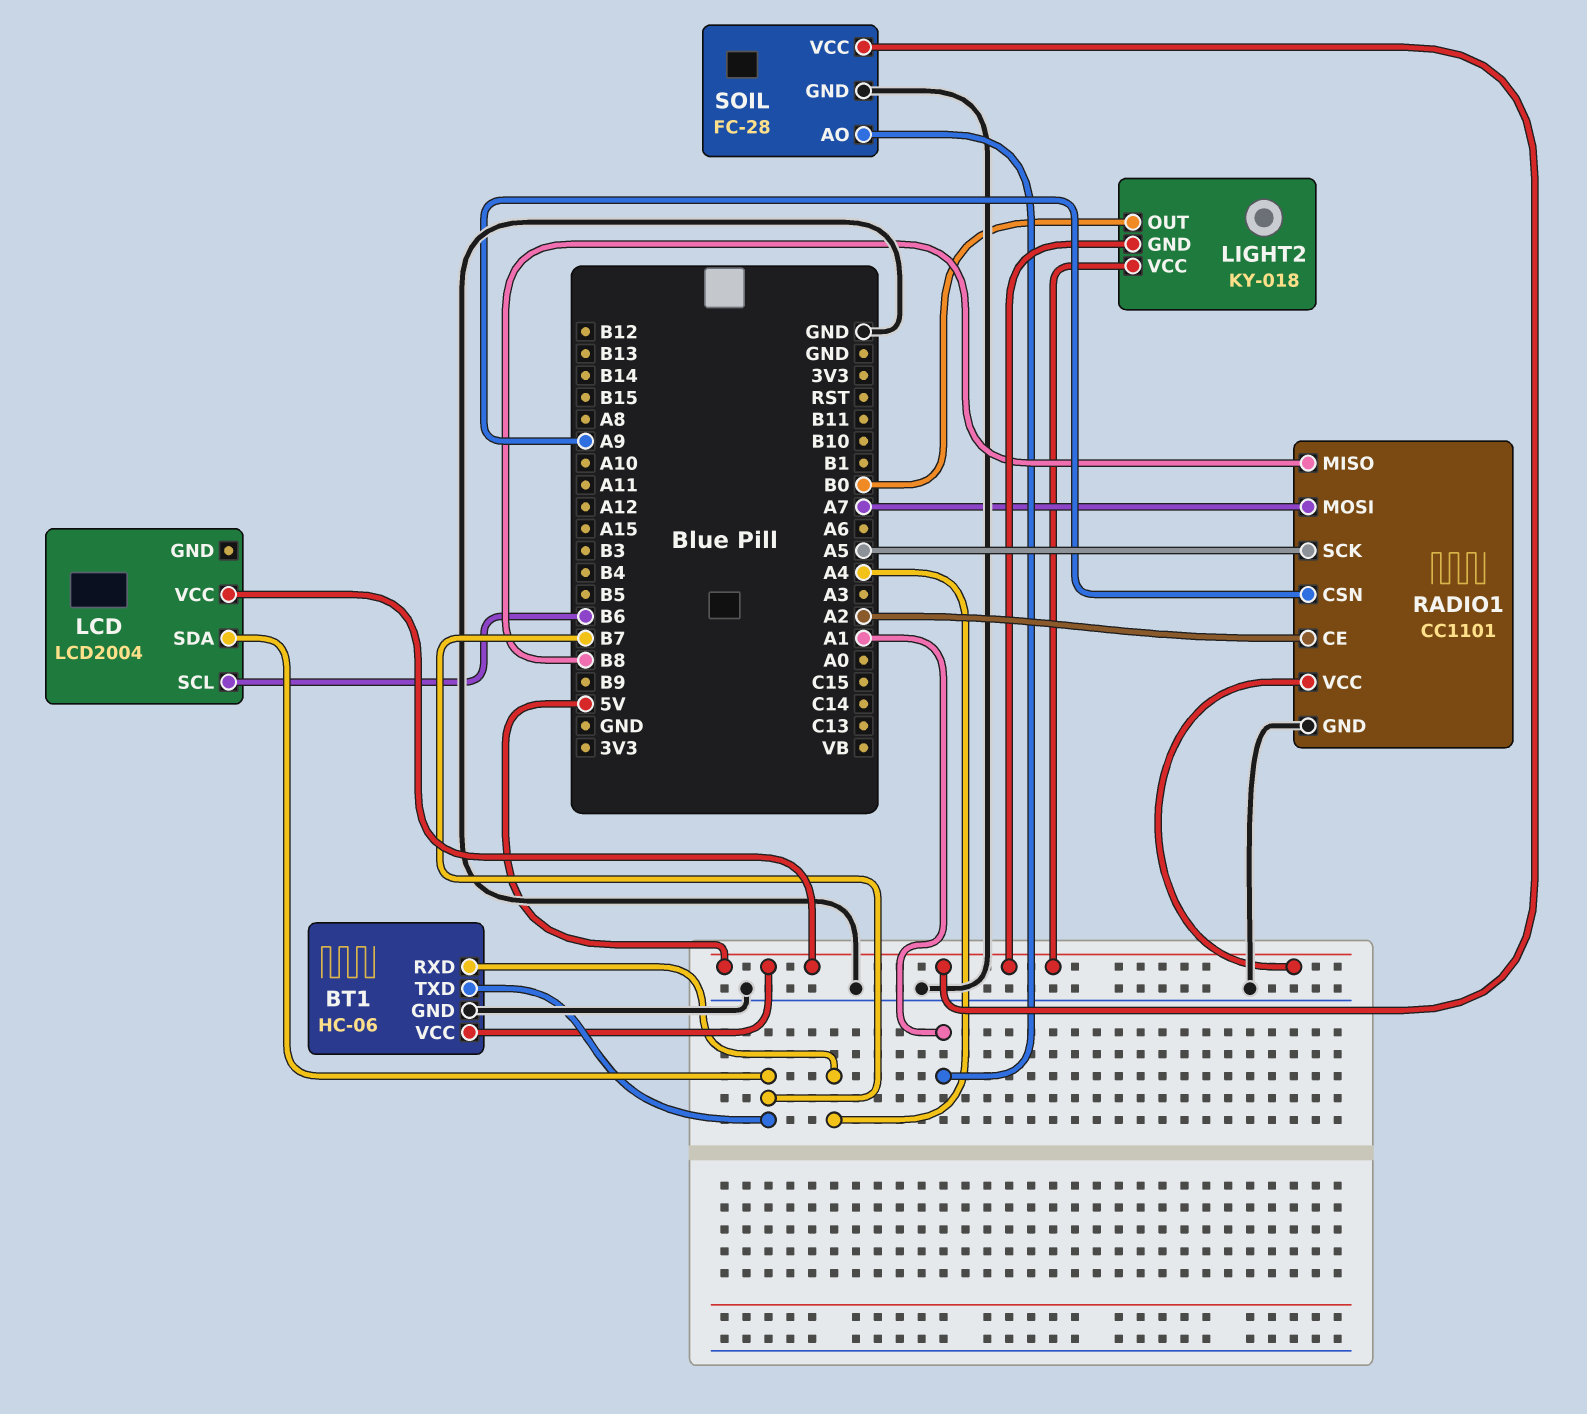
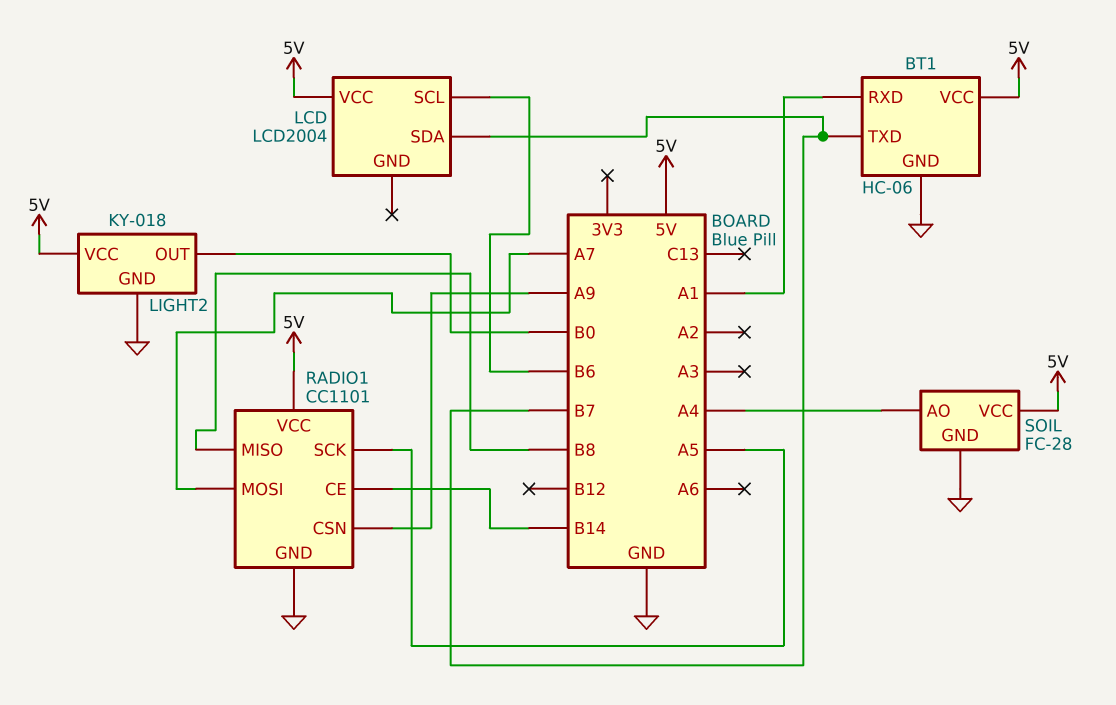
BT1 pin RXD: A4 -> A1
LIGHT2 pin GND: 5V -> GND
RADIO1 pin CE: A2 -> B14
SOIL pin AO: A1 -> A4

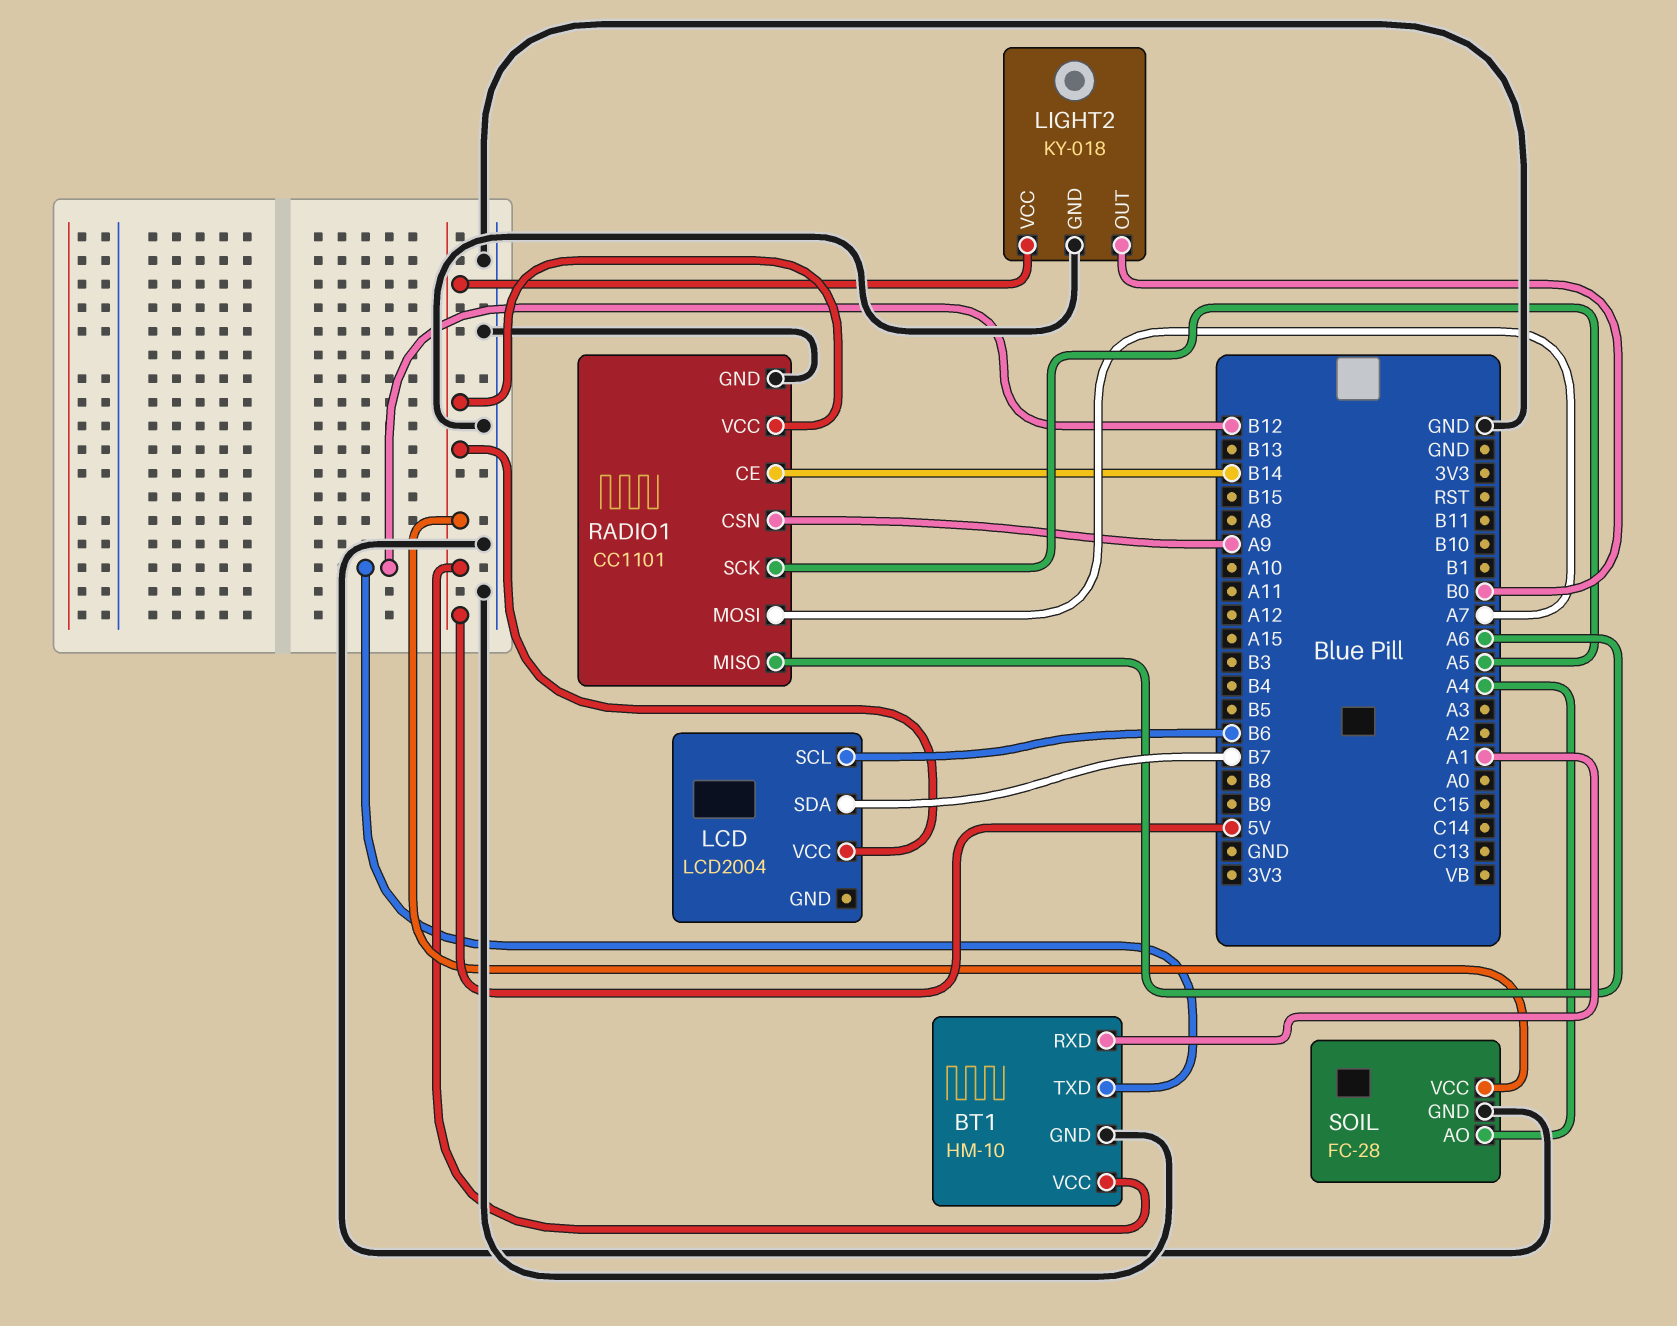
BT1: HC-06 -> HM-10
BT1 pin TXD: B7 -> B12
RADIO1 pin MISO: B8 -> A6

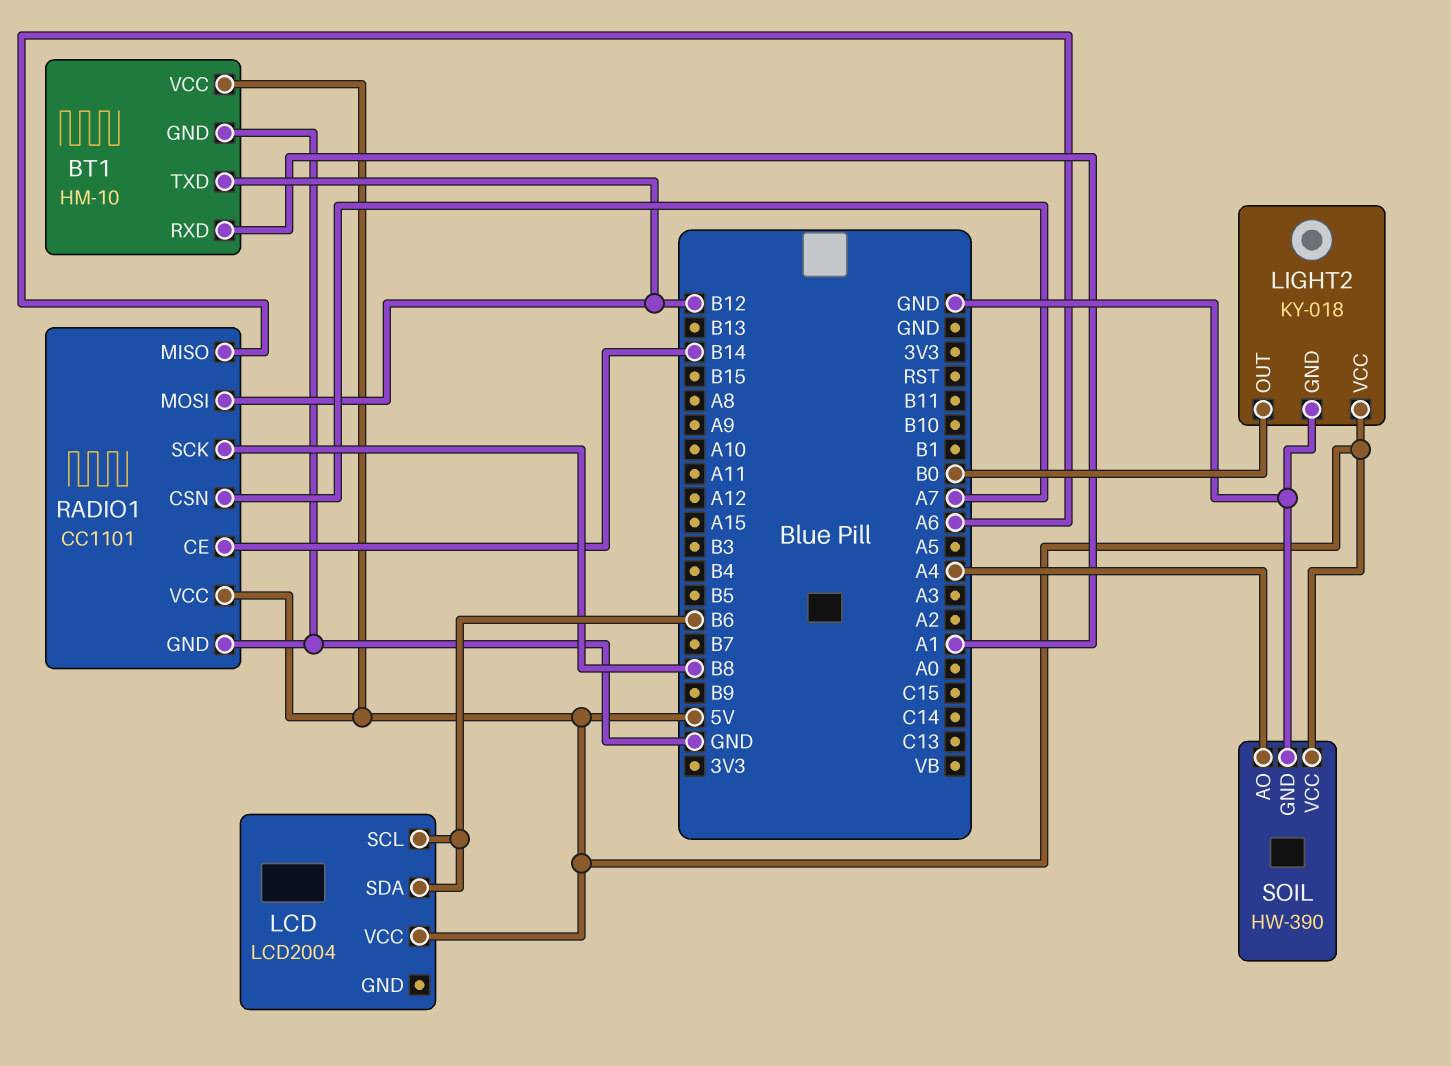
LCD pin SDA: B7 -> B6
RADIO1 pin CSN: A9 -> A7
RADIO1 pin MOSI: A7 -> B12
RADIO1 pin SCK: A5 -> B8
SOIL: FC-28 -> HW-390

